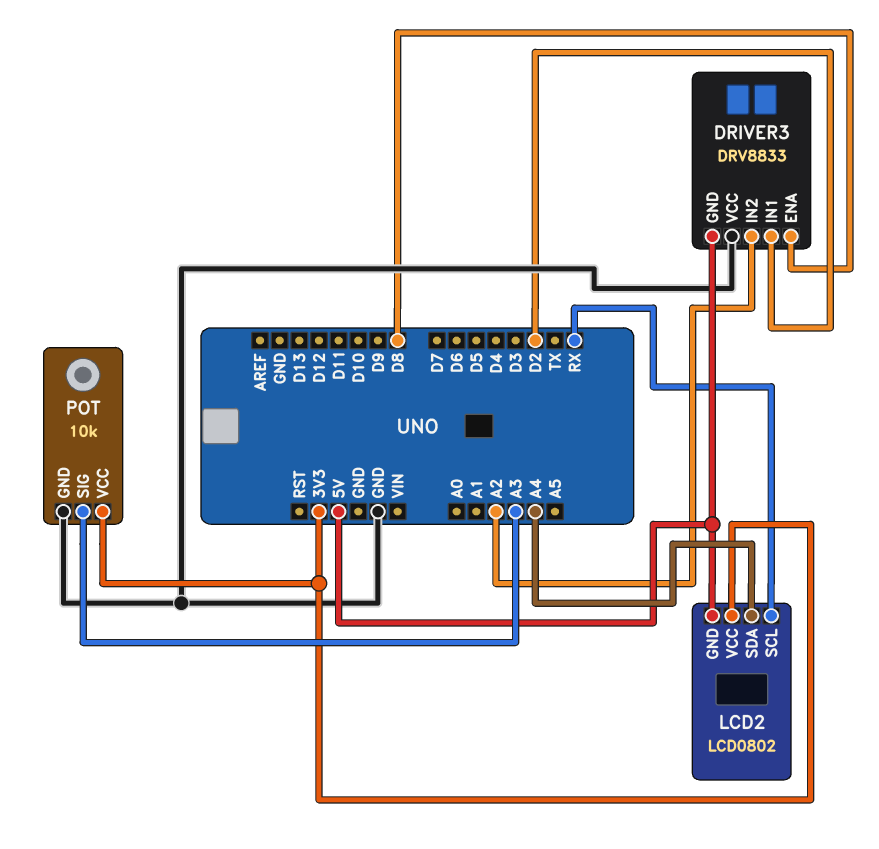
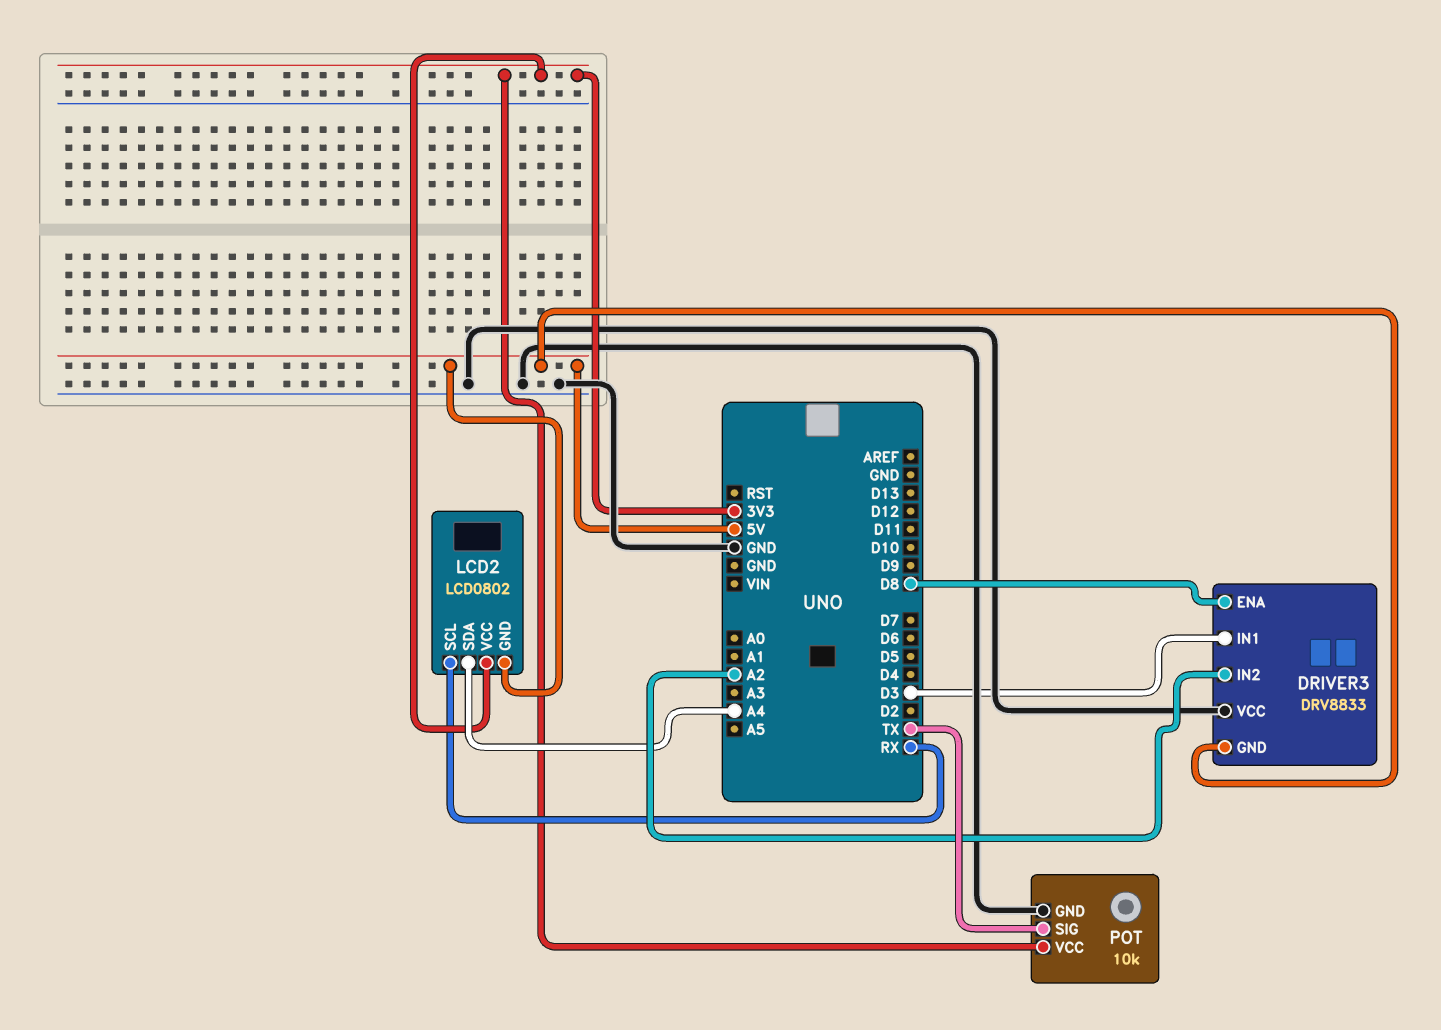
DRIVER3 pin IN1: D2 -> D3
POT pin SIG: A3 -> TX

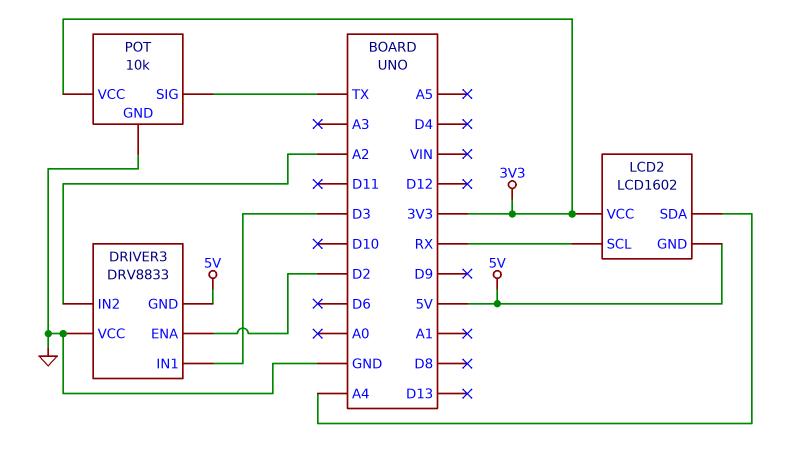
DRIVER3 pin ENA: D8 -> D2
LCD2: LCD0802 -> LCD1602

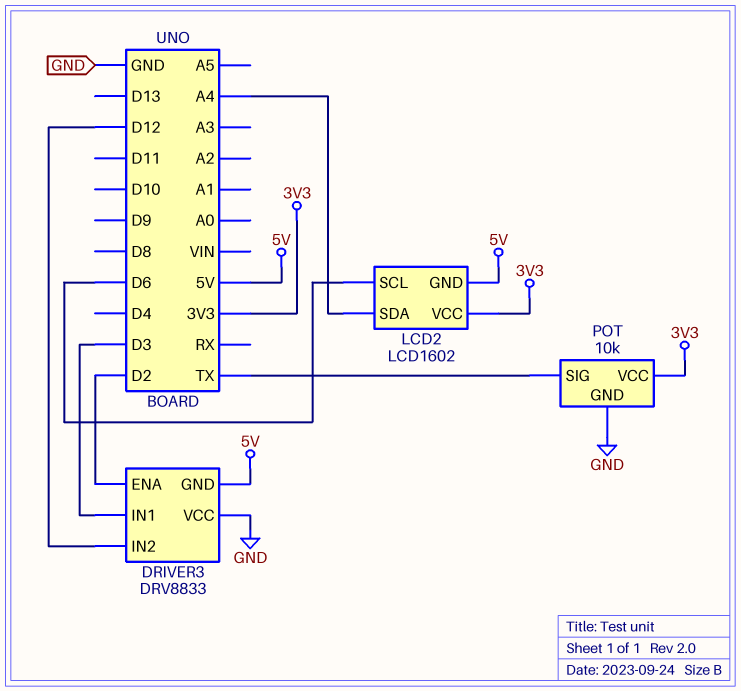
DRIVER3 pin IN2: A2 -> D12
LCD2 pin SCL: RX -> D6

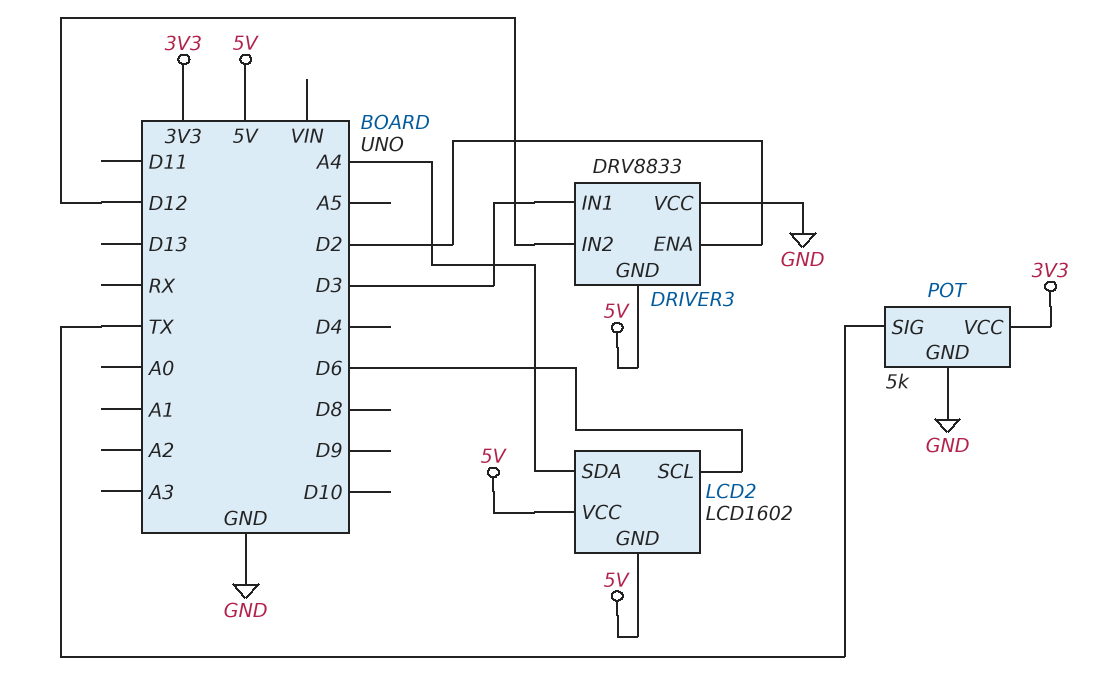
LCD2 pin VCC: 3V3 -> 5V
POT: 10k -> 5k

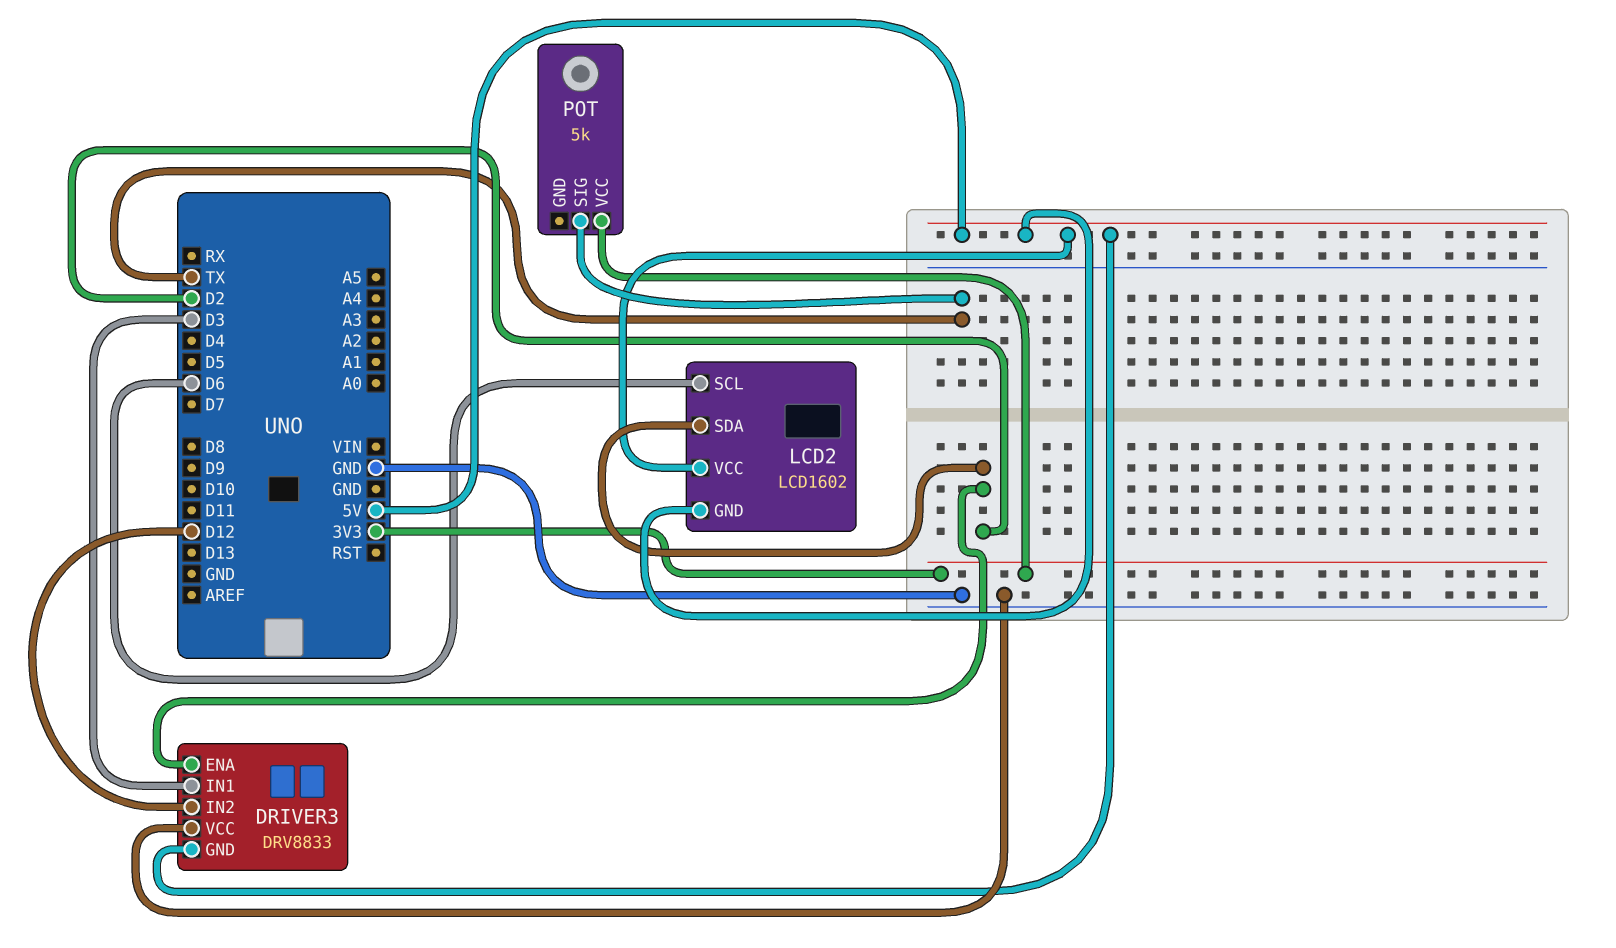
LCD2 pin SDA: A4 -> D2
POT pin GND: GND -> none

